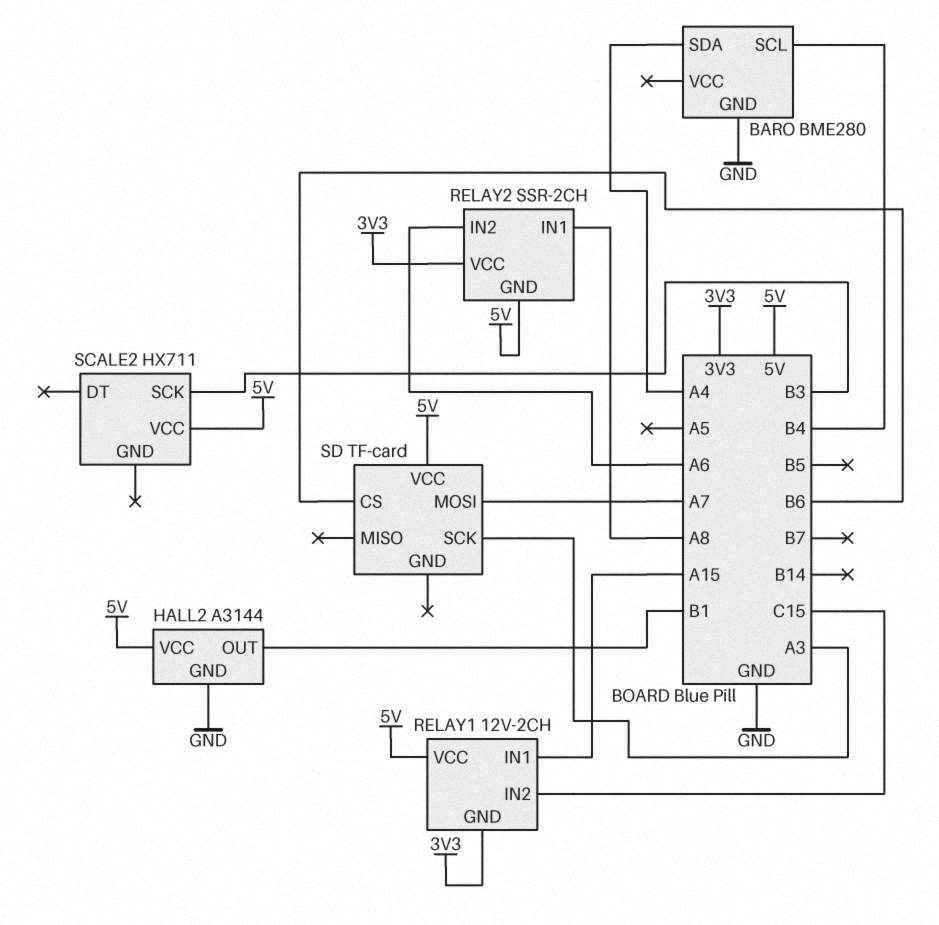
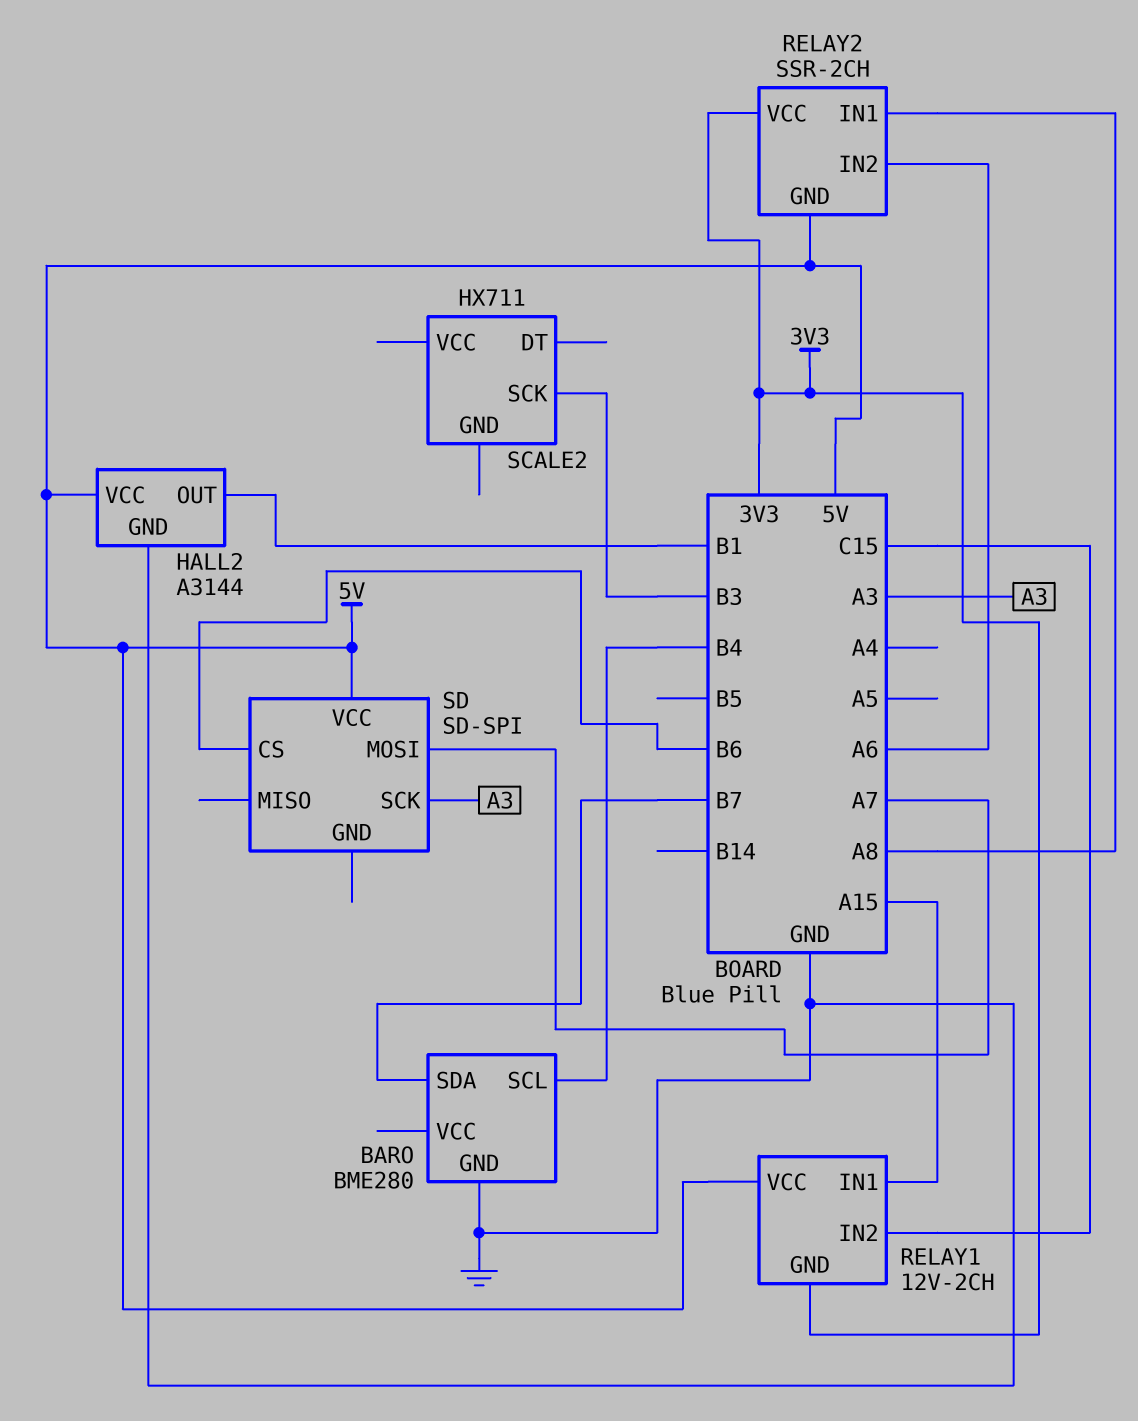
BARO pin SDA: A4 -> B7
SCALE2 pin VCC: 5V -> none
SD: TF-card -> SD-SPI

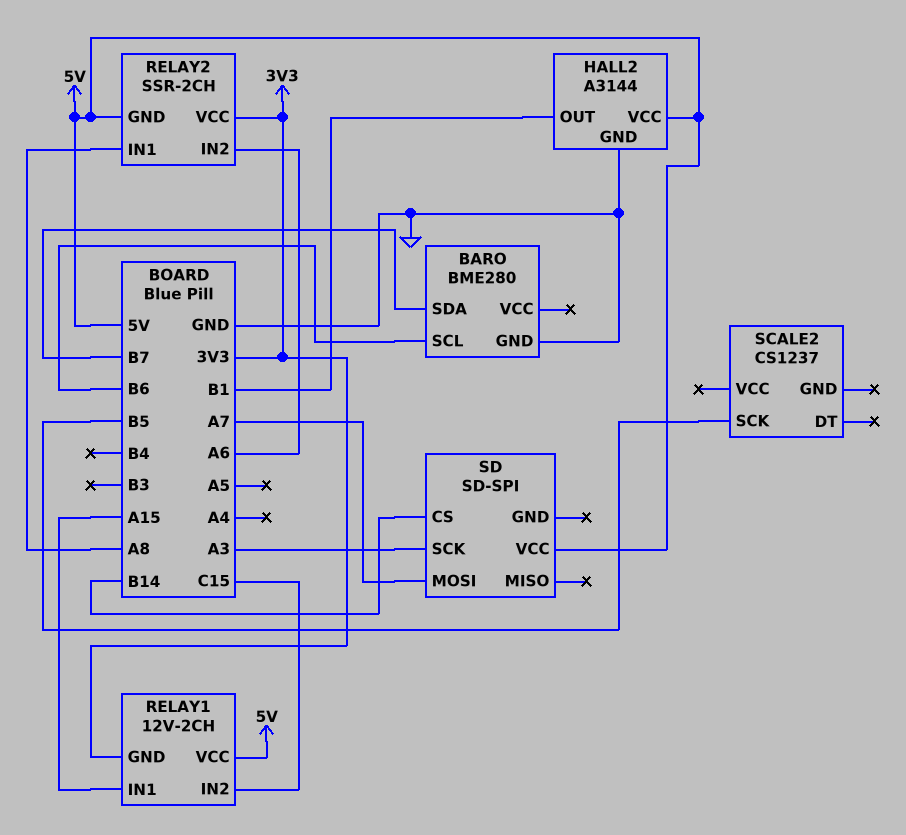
BARO pin SCL: B4 -> B6
SCALE2: HX711 -> CS1237
SCALE2 pin SCK: B3 -> B5
SD pin CS: B6 -> B14

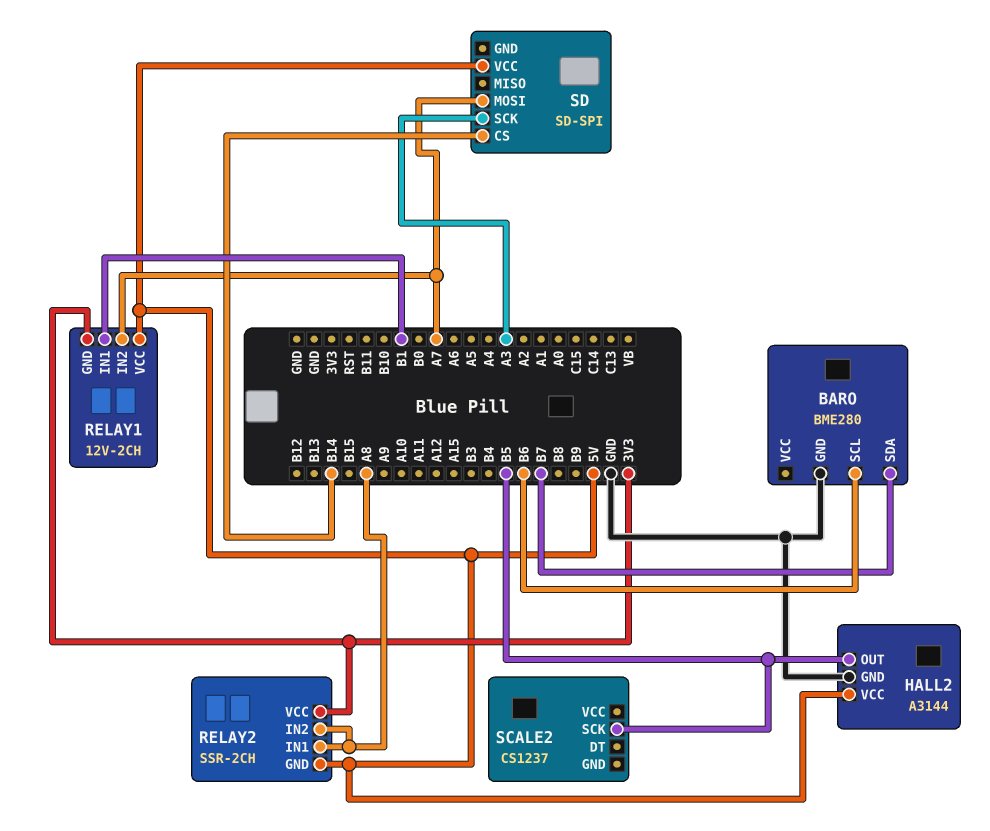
HALL2 pin OUT: B1 -> B5
RELAY1 pin IN1: A15 -> B1
RELAY1 pin IN2: C15 -> A7
RELAY2 pin IN2: A6 -> A8

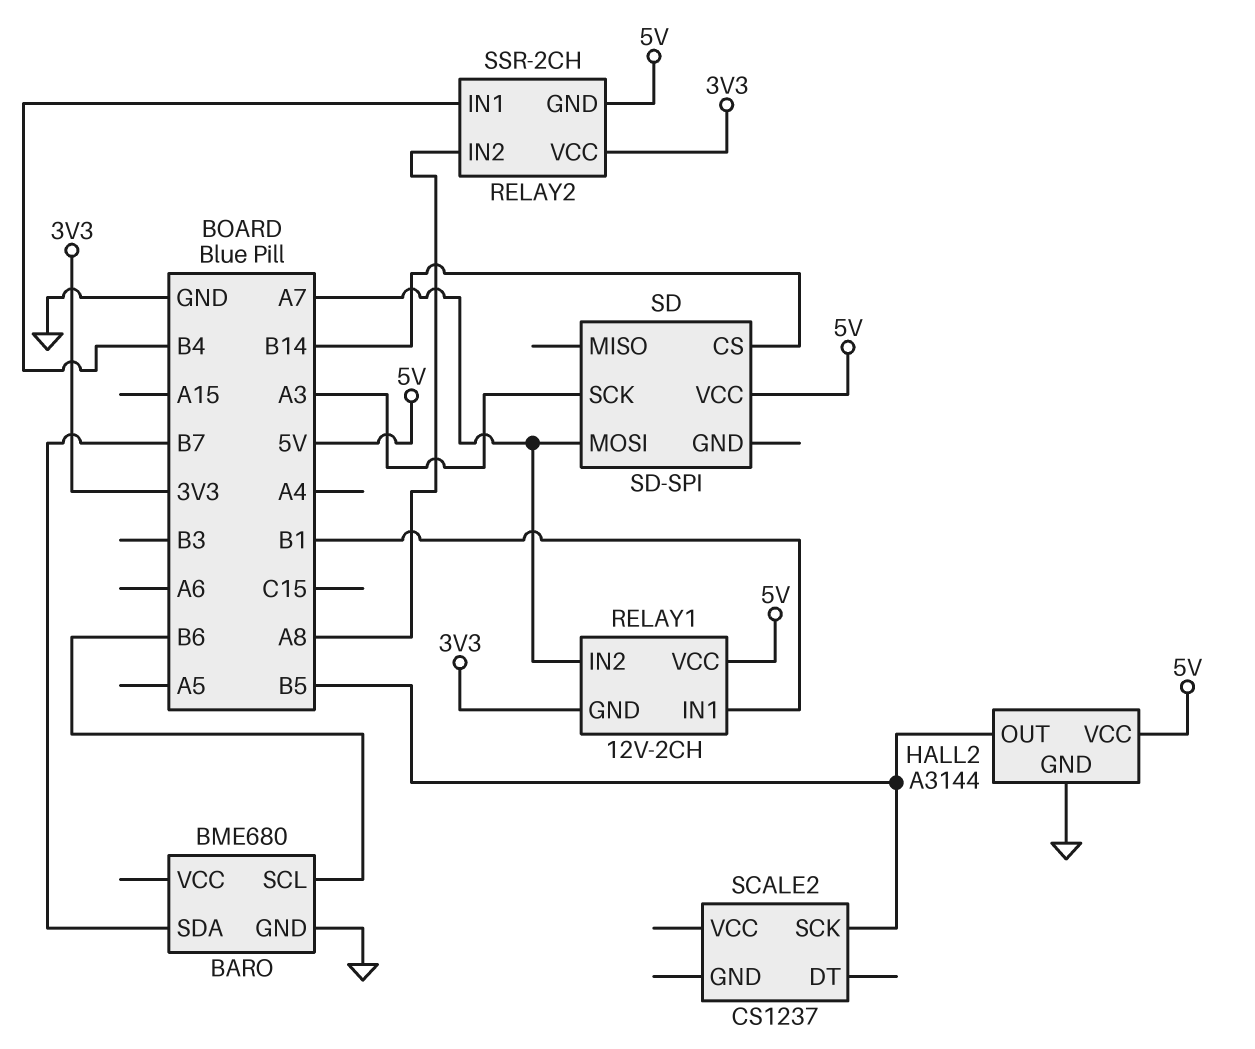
BARO: BME280 -> BME680
RELAY2 pin IN1: A8 -> B4

